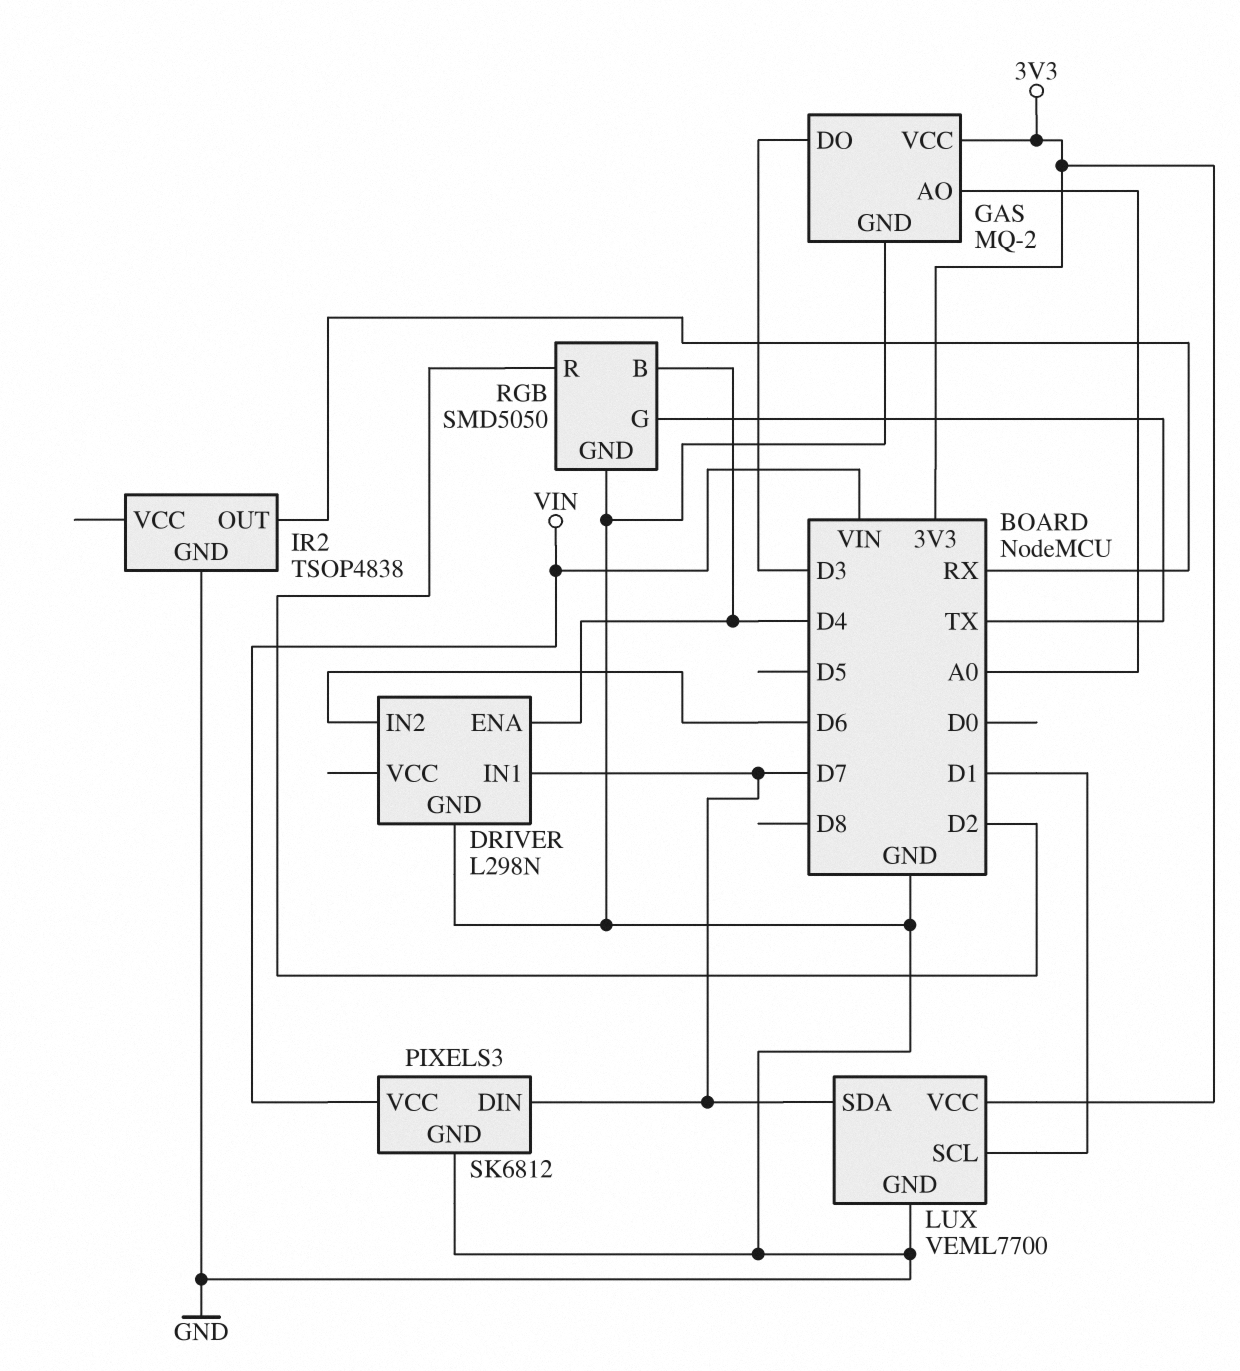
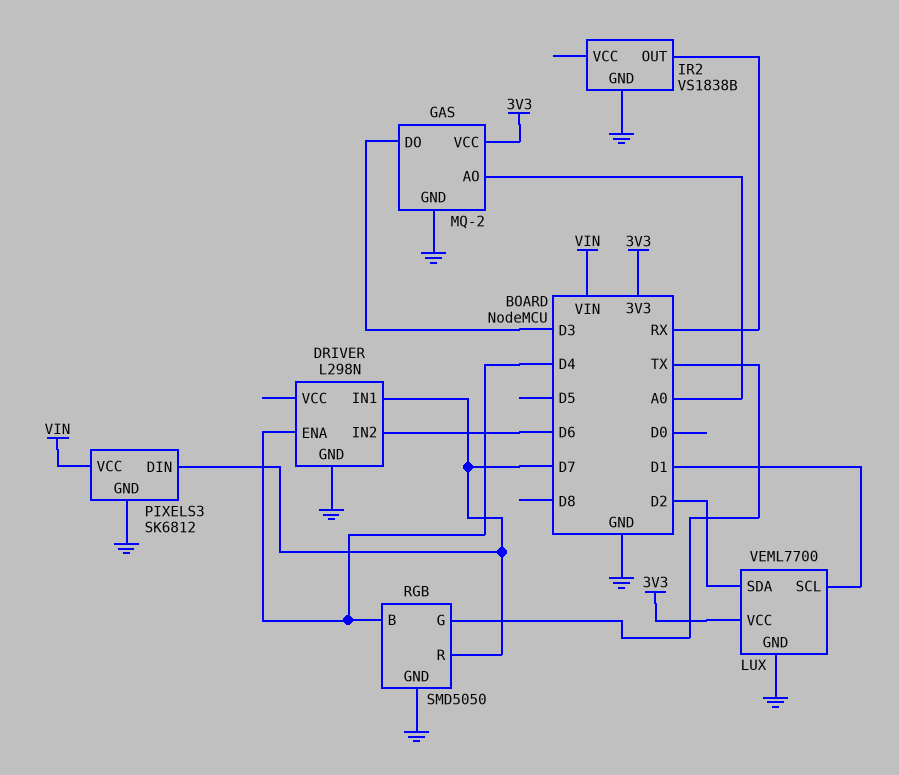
IR2: TSOP4838 -> VS1838B
LUX pin SDA: D7 -> D2
RGB pin R: D2 -> D7

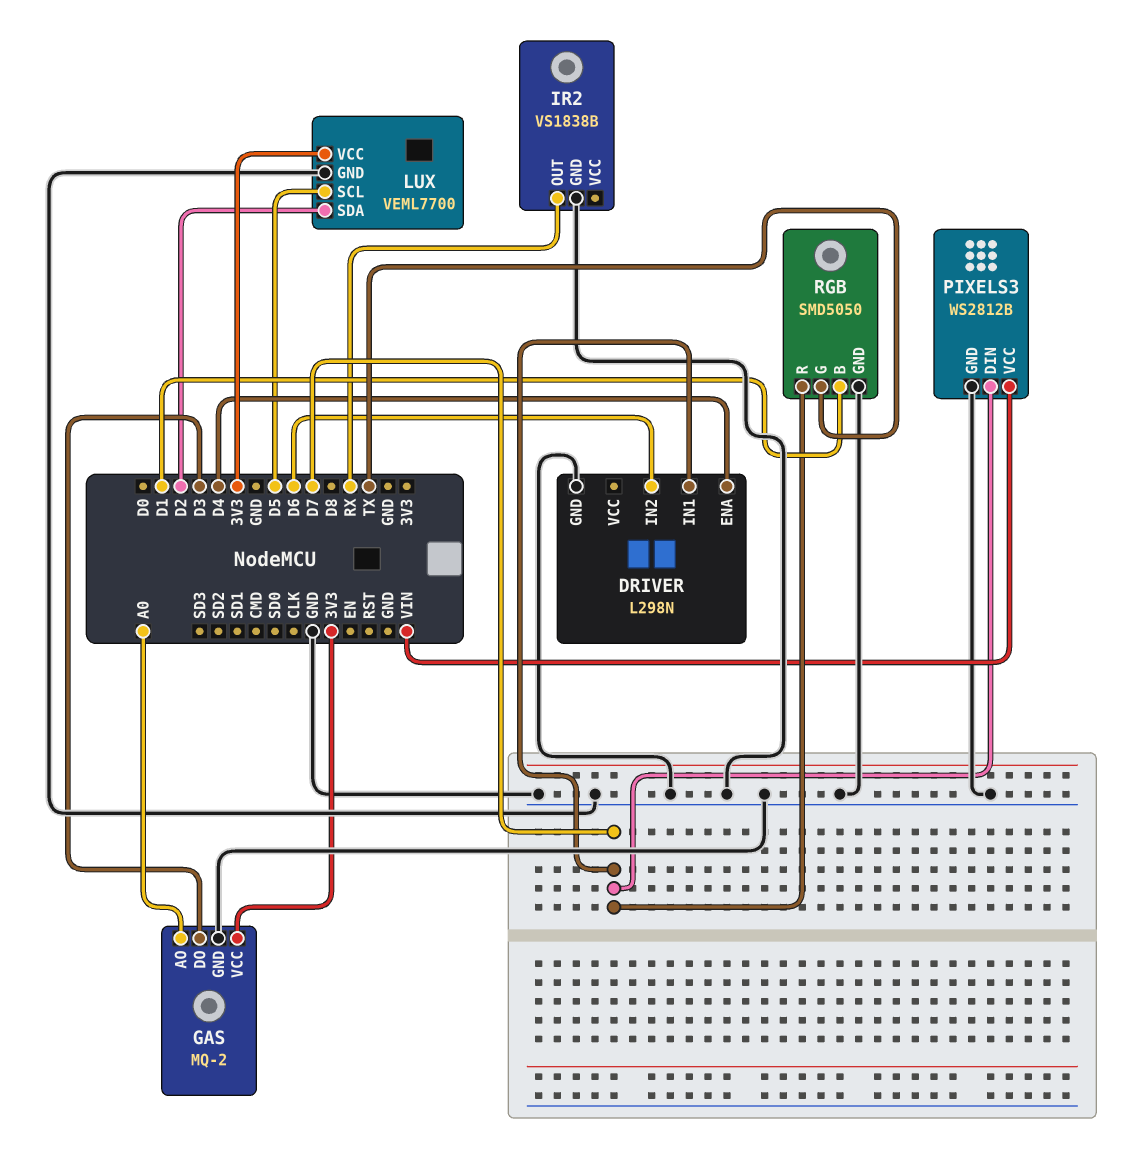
LUX pin SCL: D1 -> D5
PIXELS3: SK6812 -> WS2812B
RGB pin B: D4 -> D1

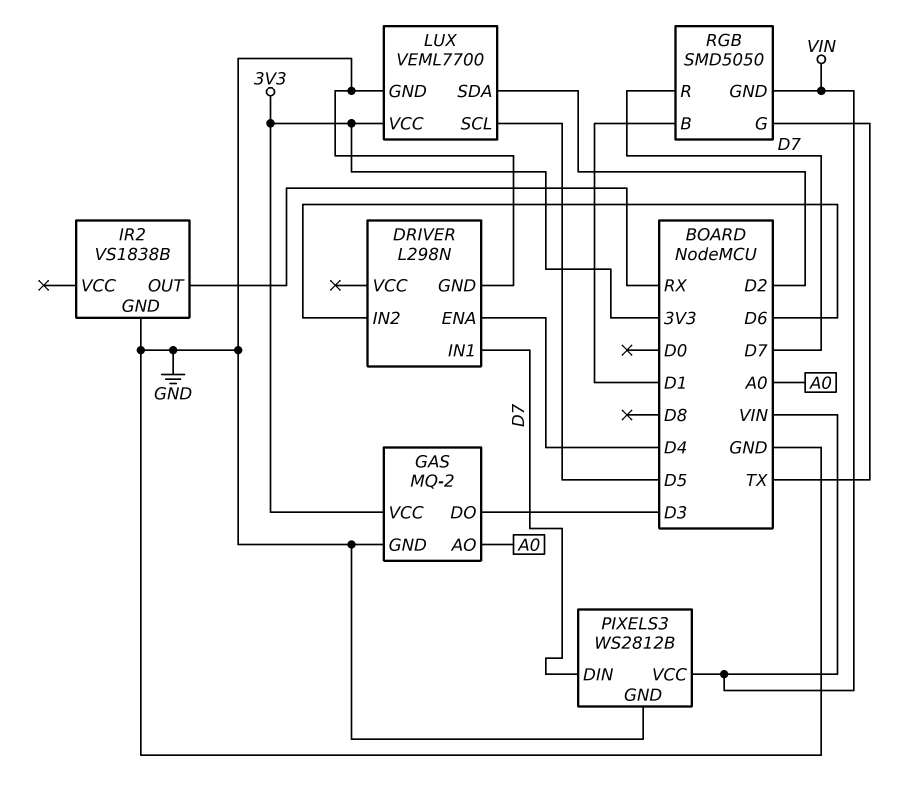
RGB pin GND: GND -> VIN

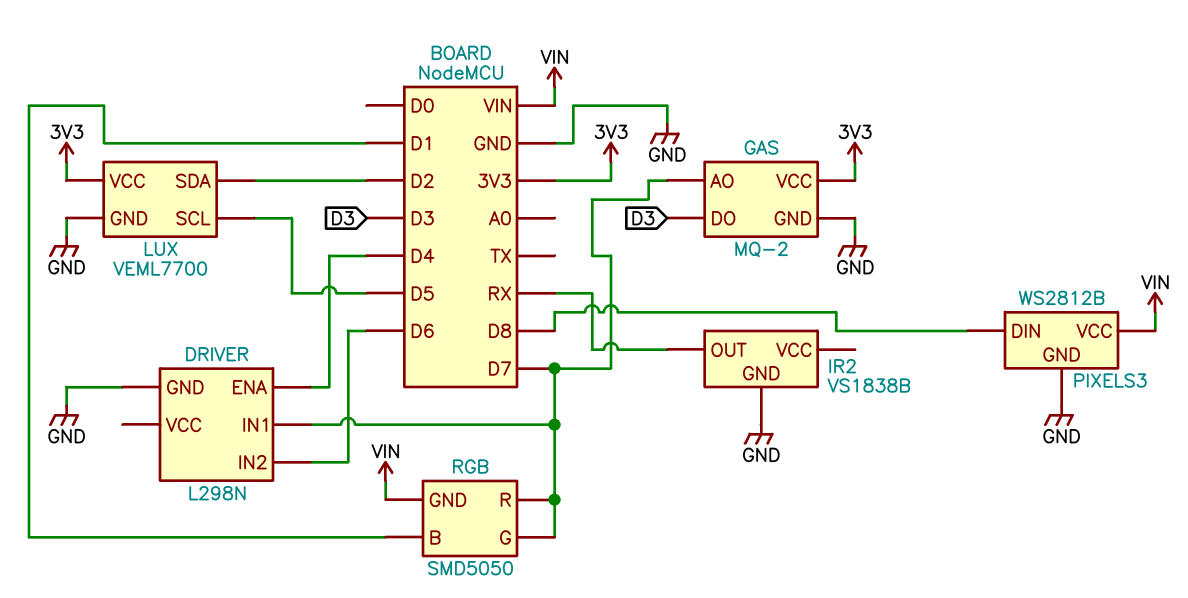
GAS pin AO: A0 -> D7
PIXELS3 pin DIN: D7 -> D8
RGB pin G: TX -> D7

